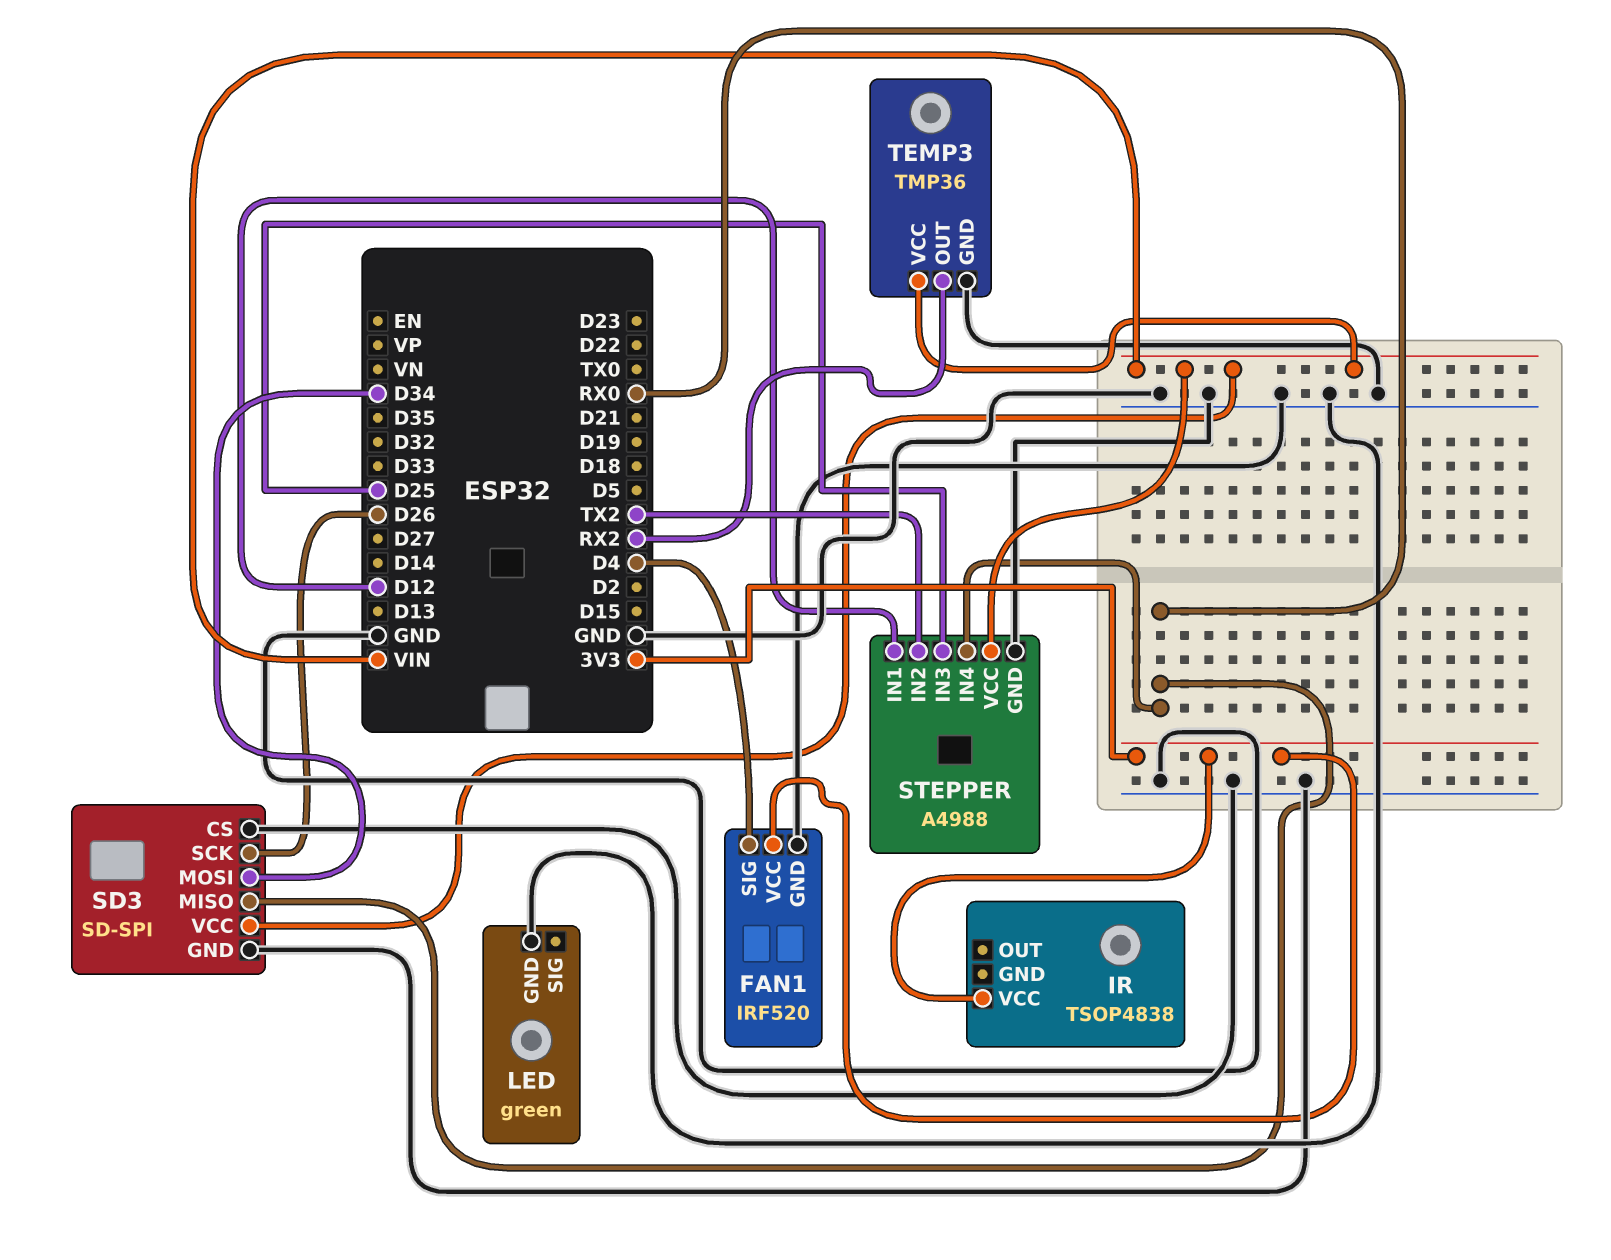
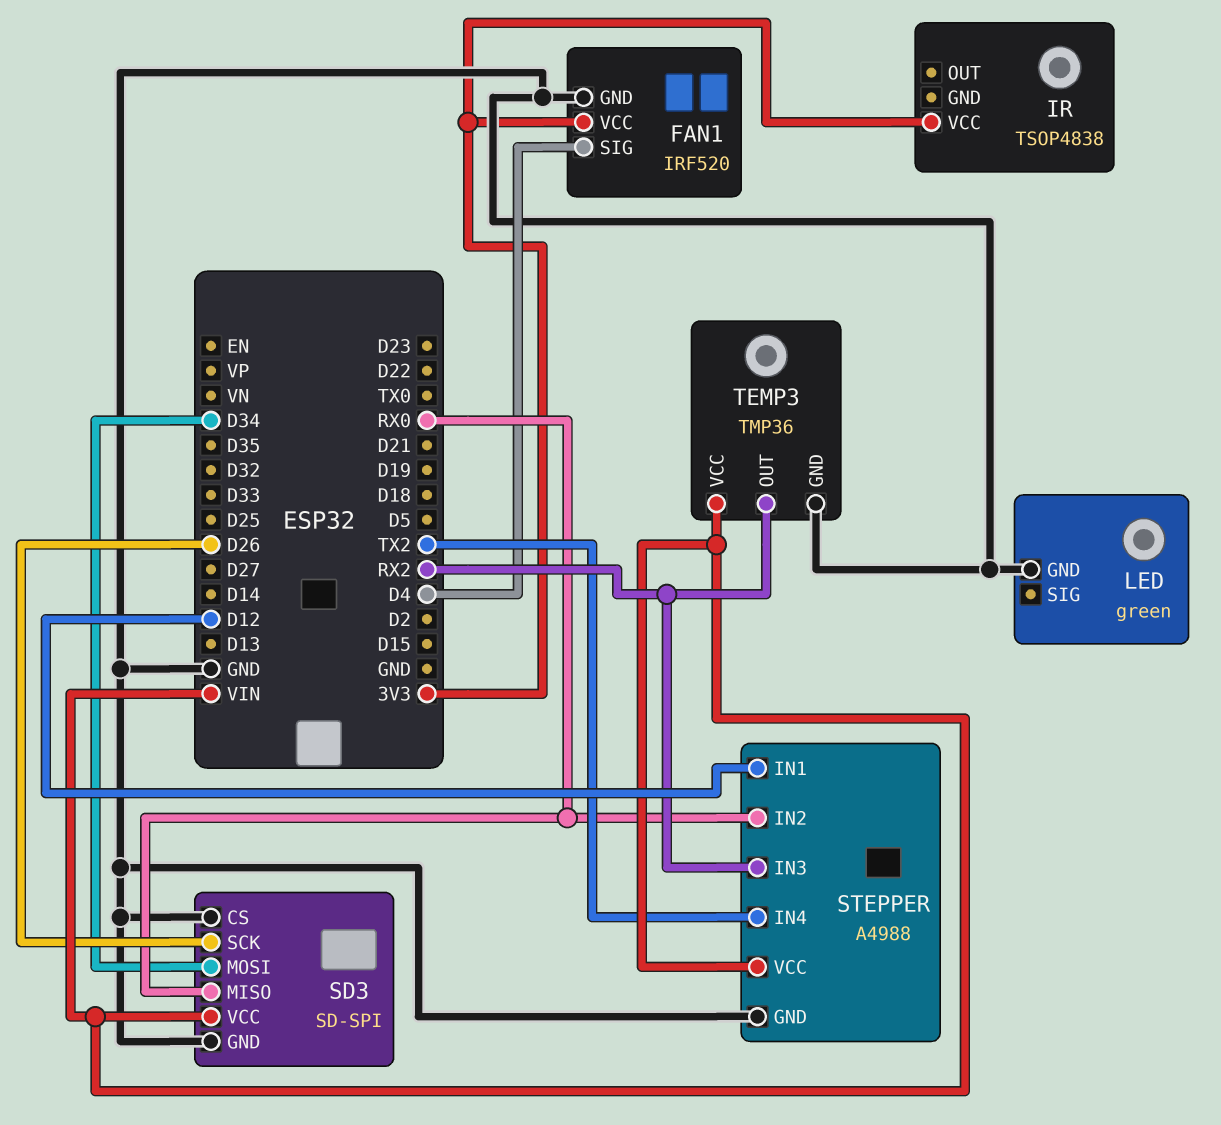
STEPPER pin IN2: TX2 -> RX0
STEPPER pin IN3: D25 -> RX2
STEPPER pin IN4: RX0 -> TX2

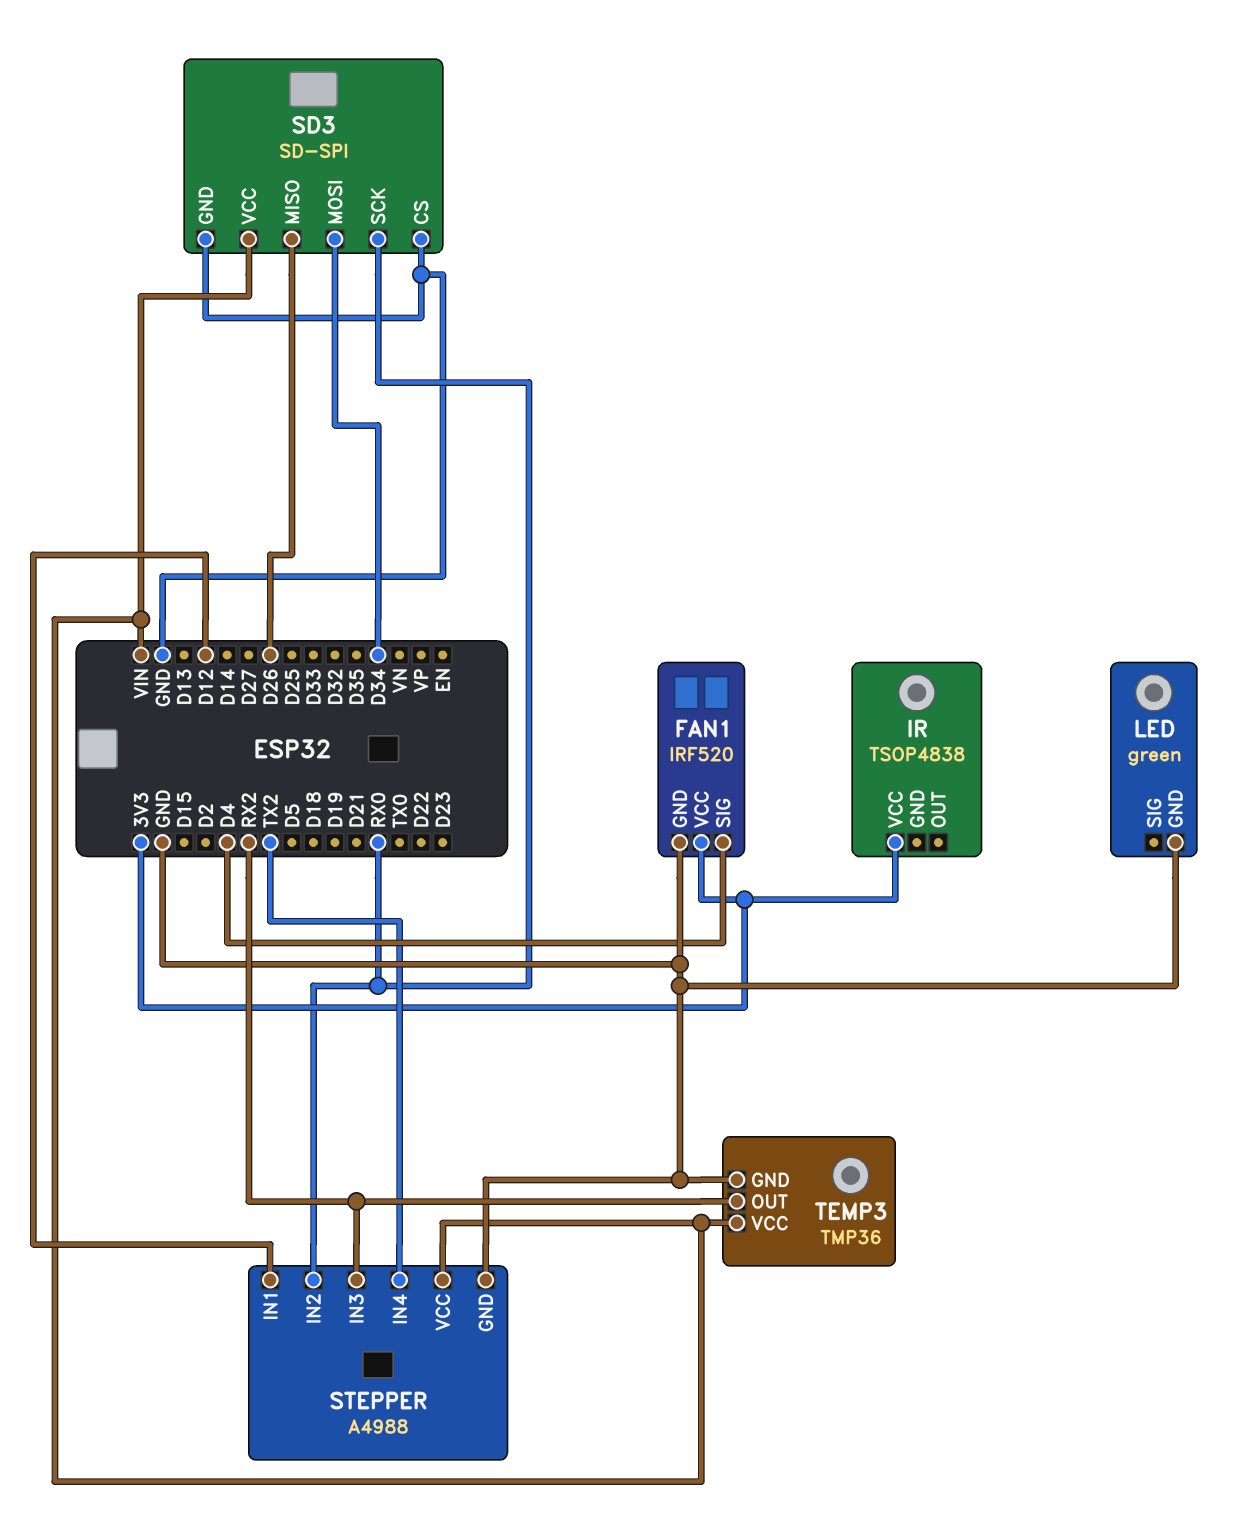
SD3 pin MISO: RX0 -> D26
SD3 pin SCK: D26 -> RX0

